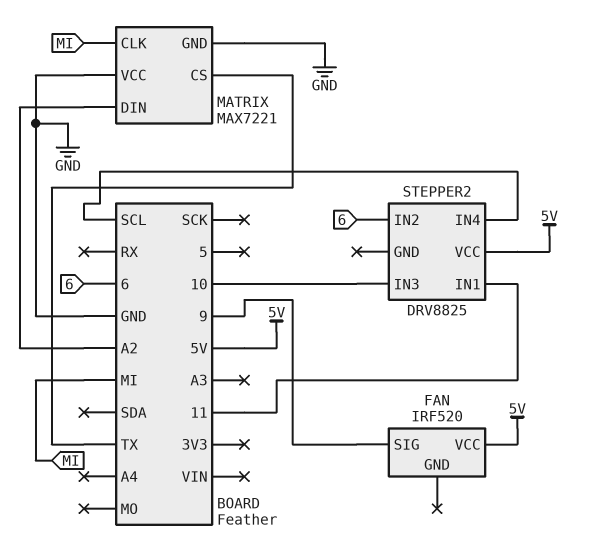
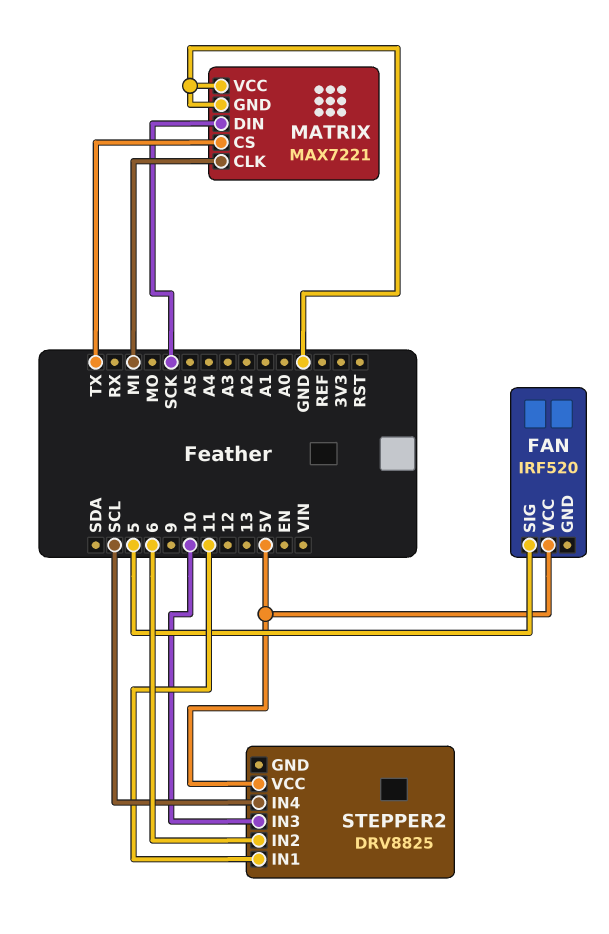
FAN pin SIG: 9 -> 5
MATRIX pin DIN: A2 -> SCK

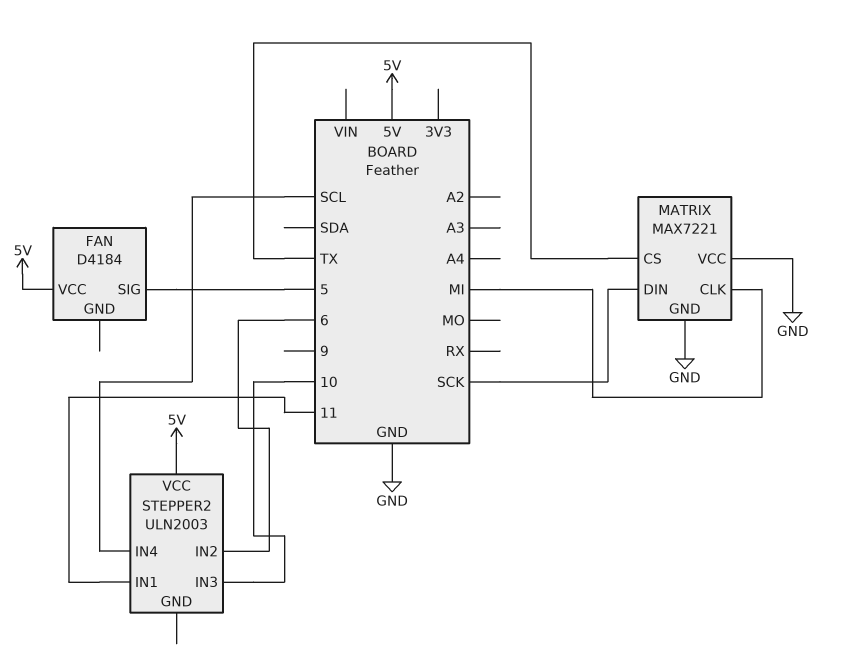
FAN: IRF520 -> D4184
STEPPER2: DRV8825 -> ULN2003

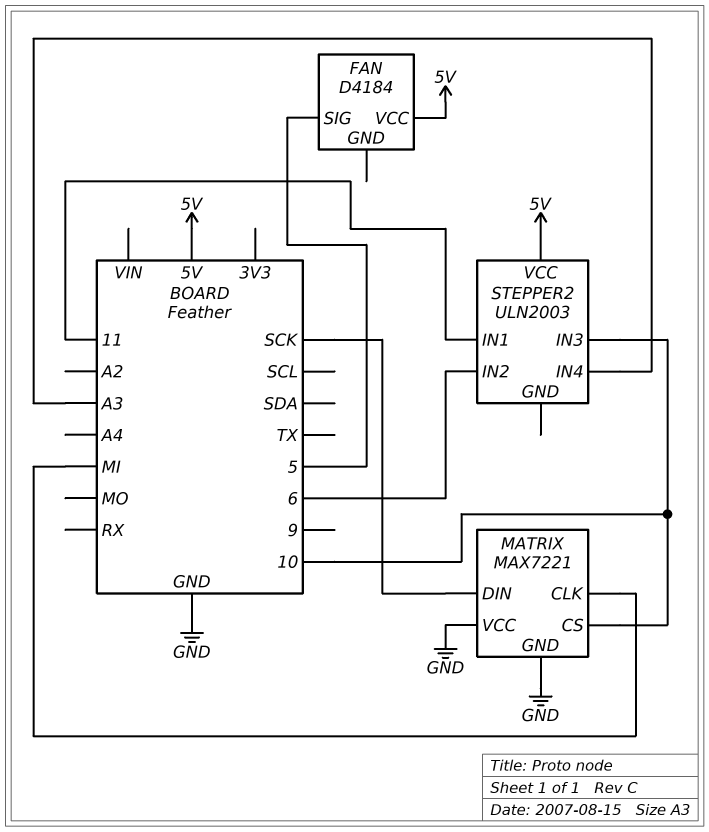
MATRIX pin CS: TX -> 10
STEPPER2 pin IN4: SCL -> A3

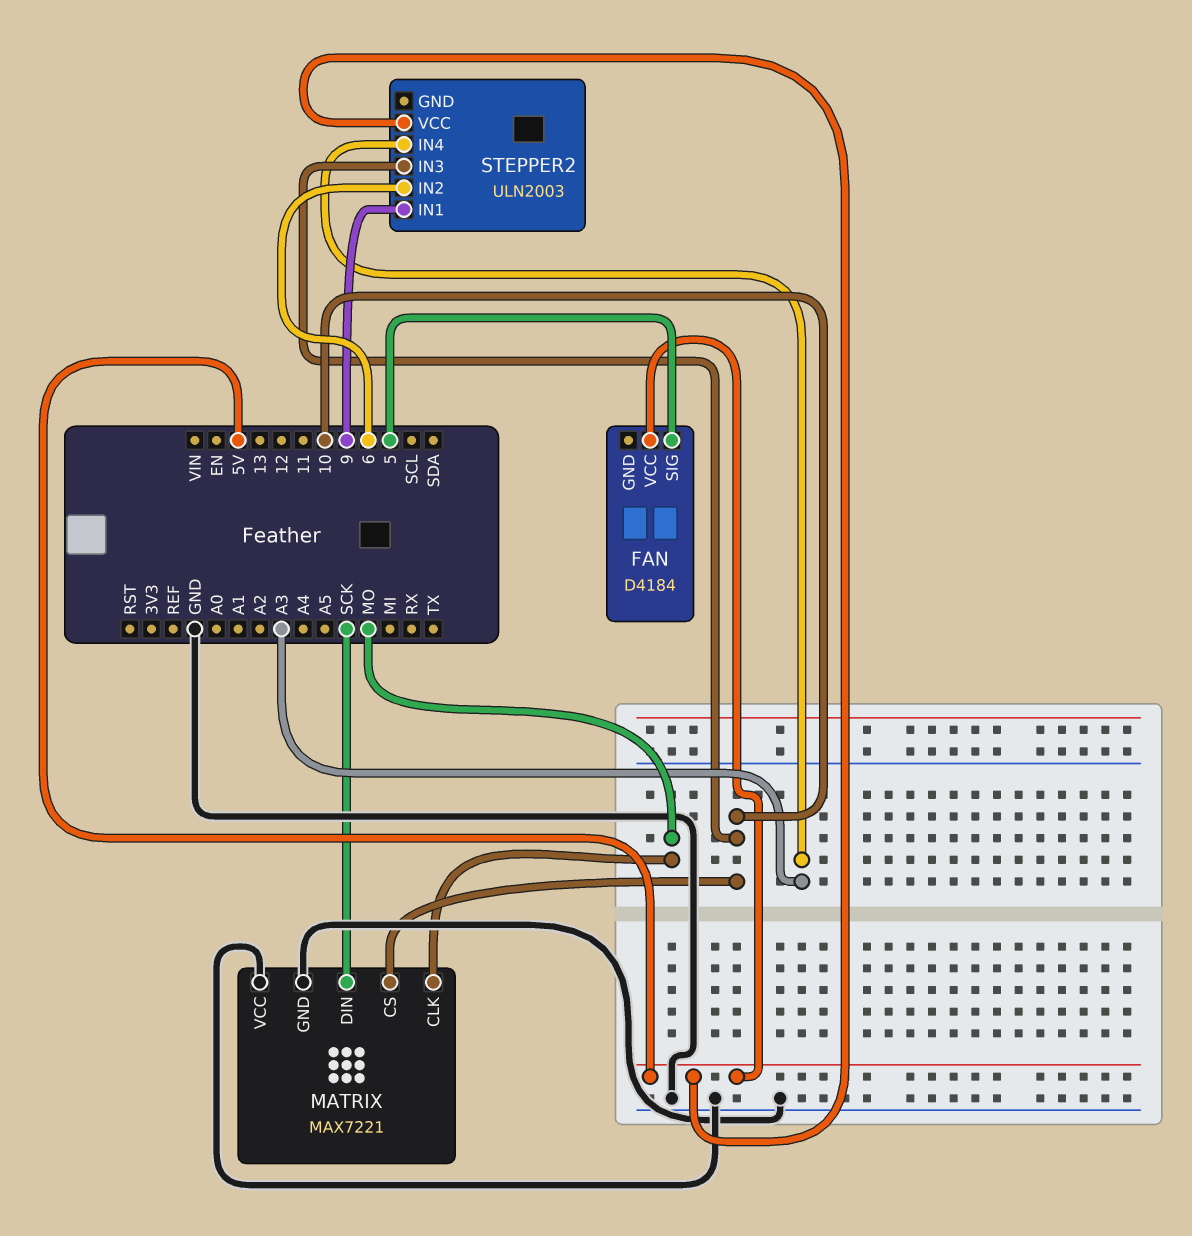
MATRIX pin CLK: MI -> MO
STEPPER2 pin IN1: 11 -> 9

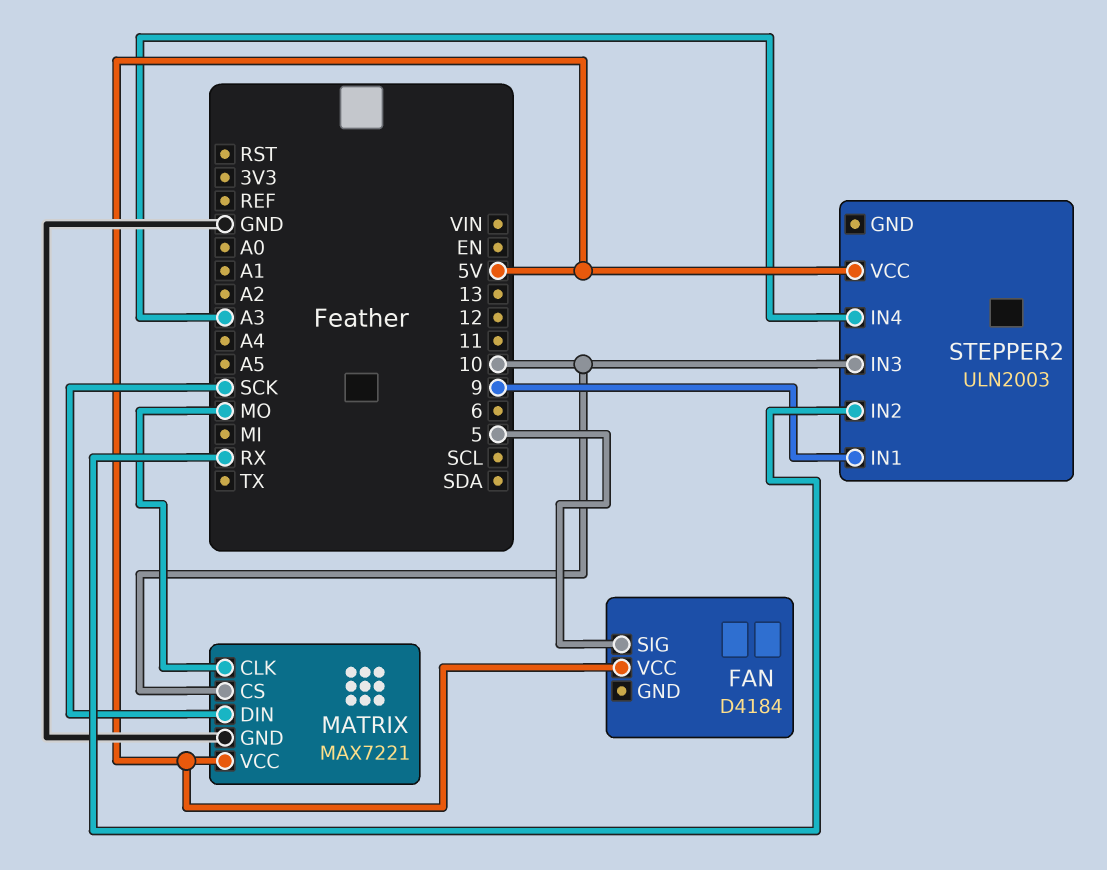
MATRIX pin VCC: GND -> 5V
STEPPER2 pin IN2: 6 -> RX

